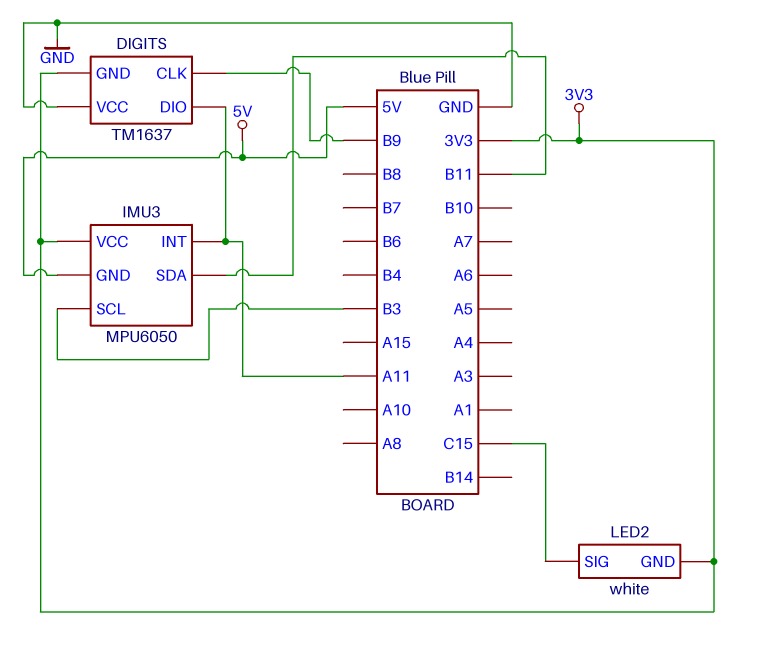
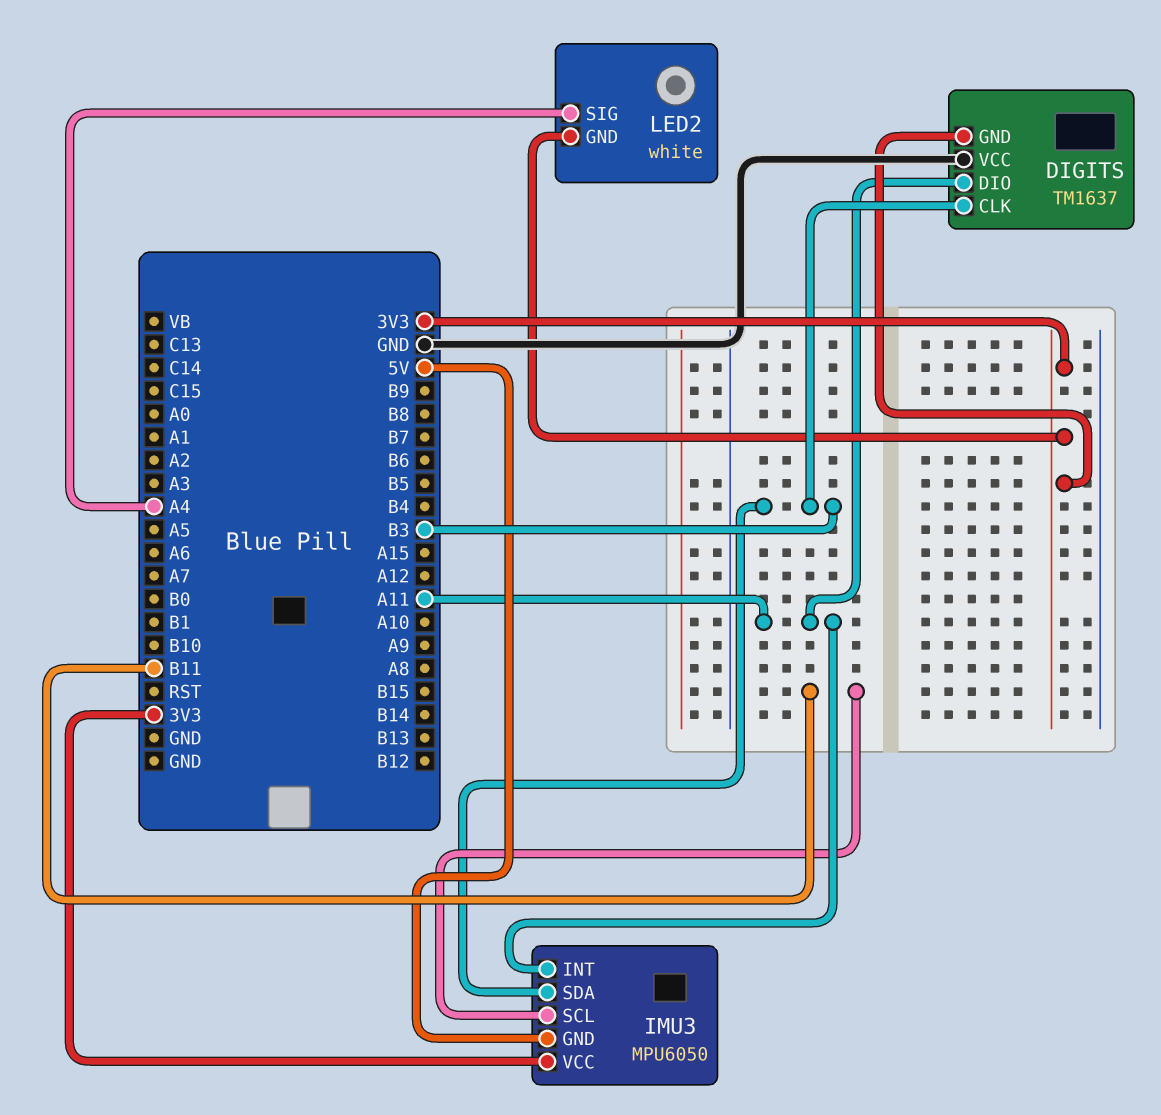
DIGITS pin CLK: B9 -> B3
IMU3 pin SCL: B3 -> B11
IMU3 pin SDA: B11 -> B3
LED2 pin SIG: C15 -> A4

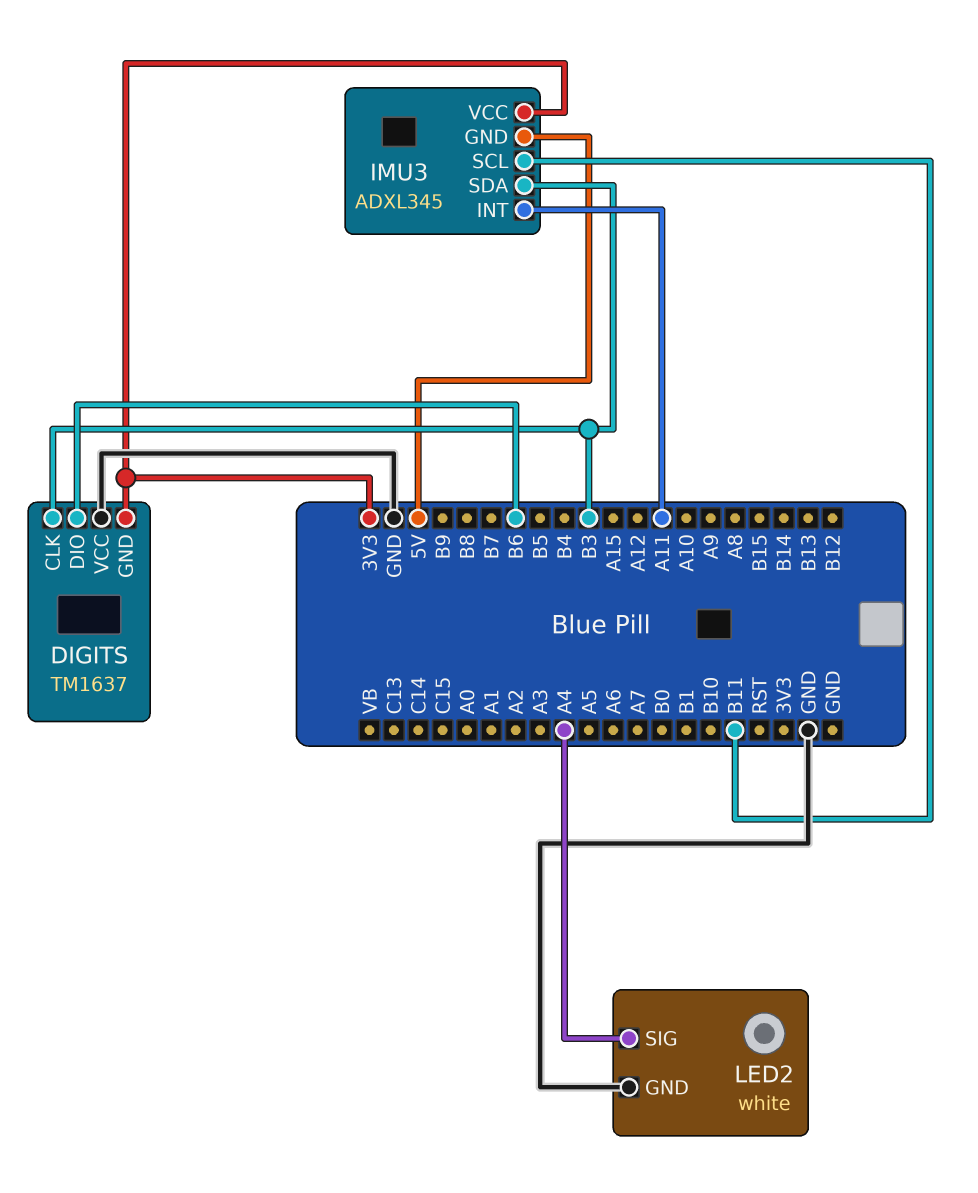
DIGITS pin DIO: A11 -> B6
IMU3: MPU6050 -> ADXL345
LED2 pin GND: 3V3 -> GND

